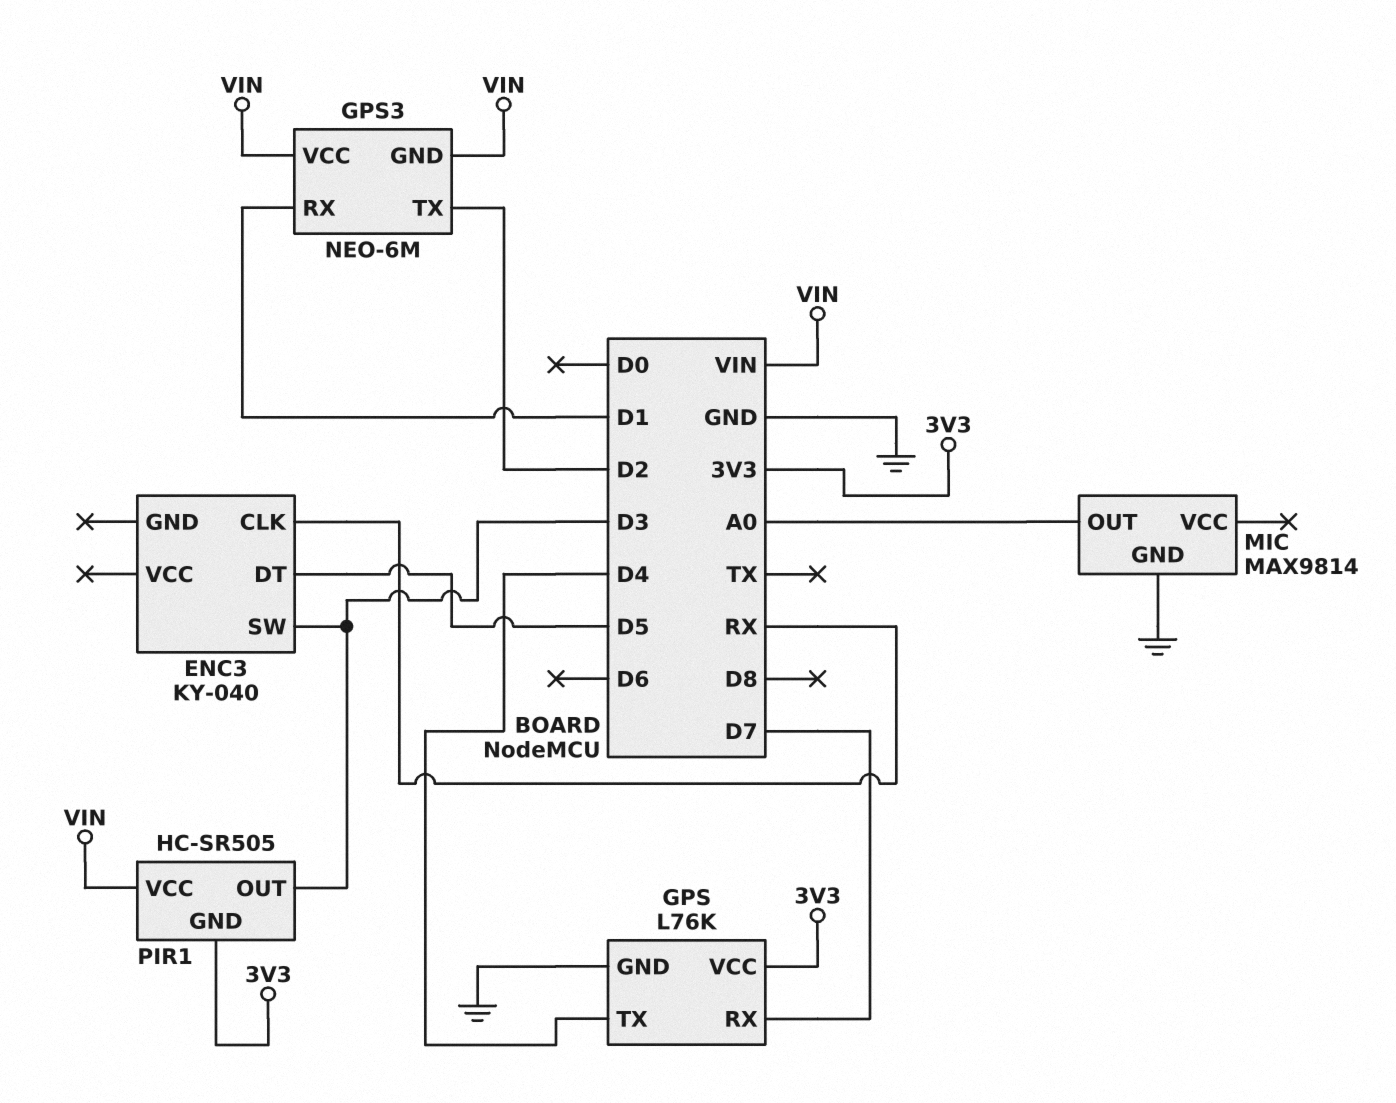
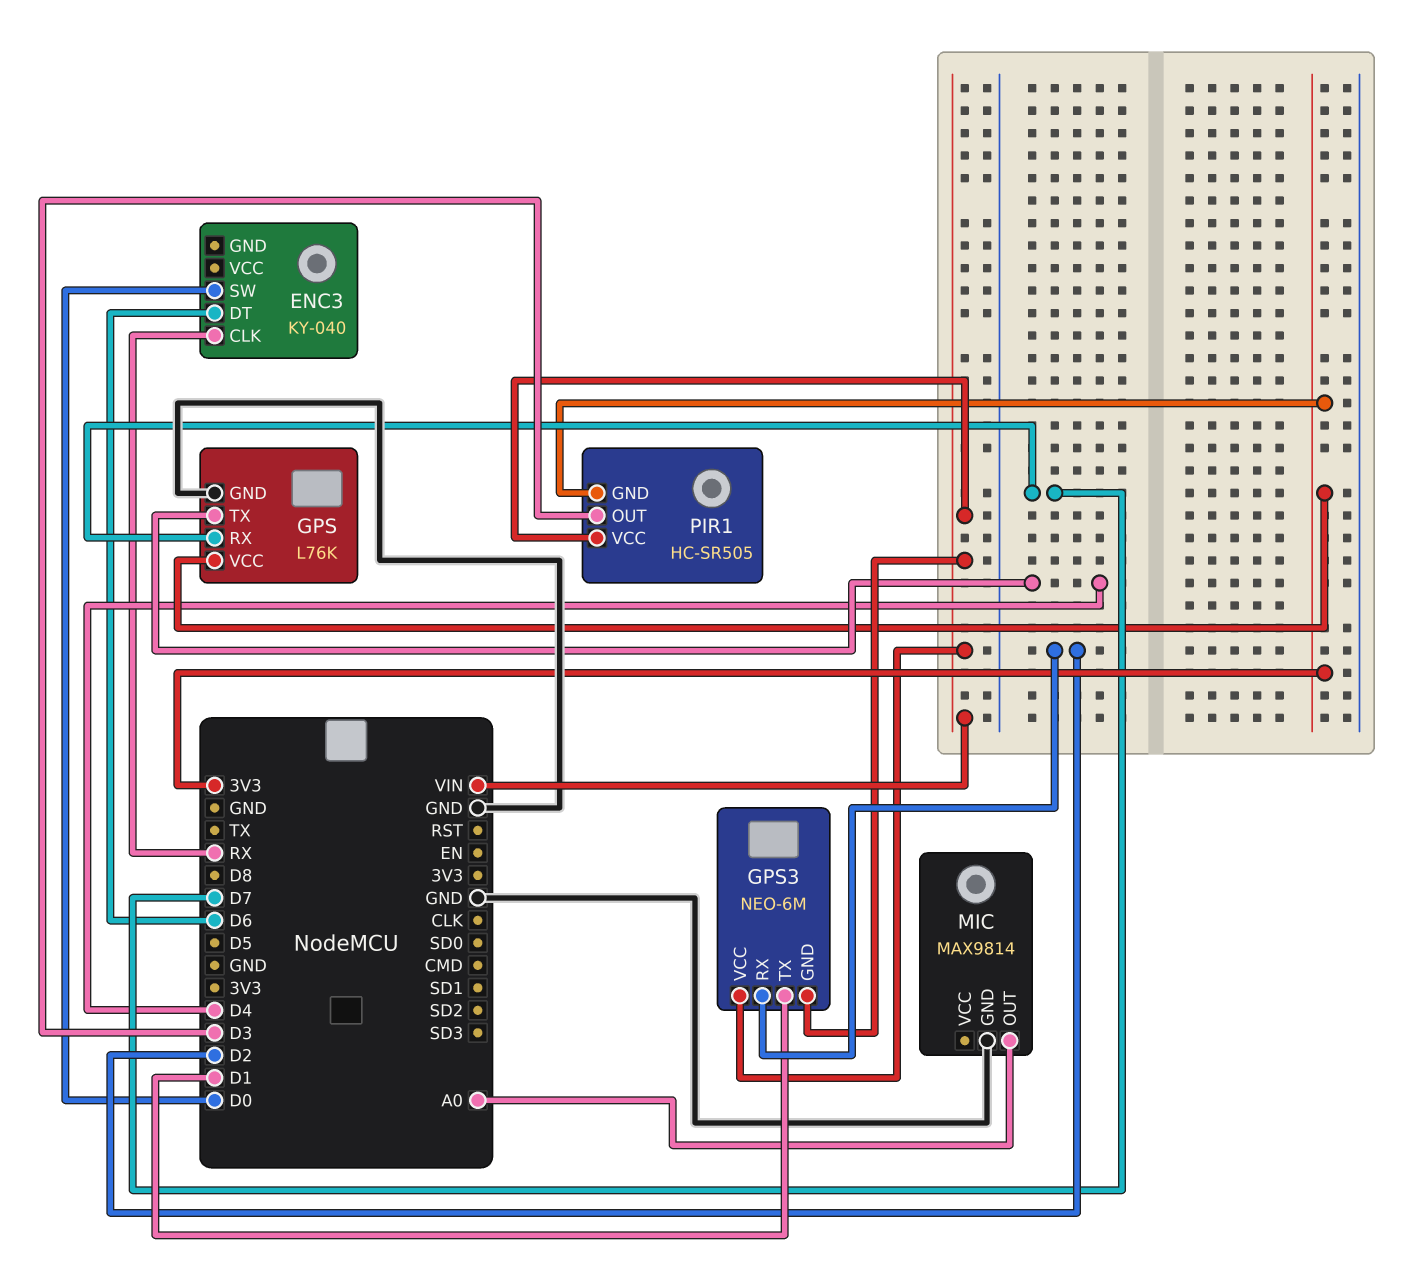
ENC3 pin DT: D5 -> D6
ENC3 pin SW: D3 -> D0
GPS3 pin RX: D1 -> D2
GPS3 pin TX: D2 -> D1

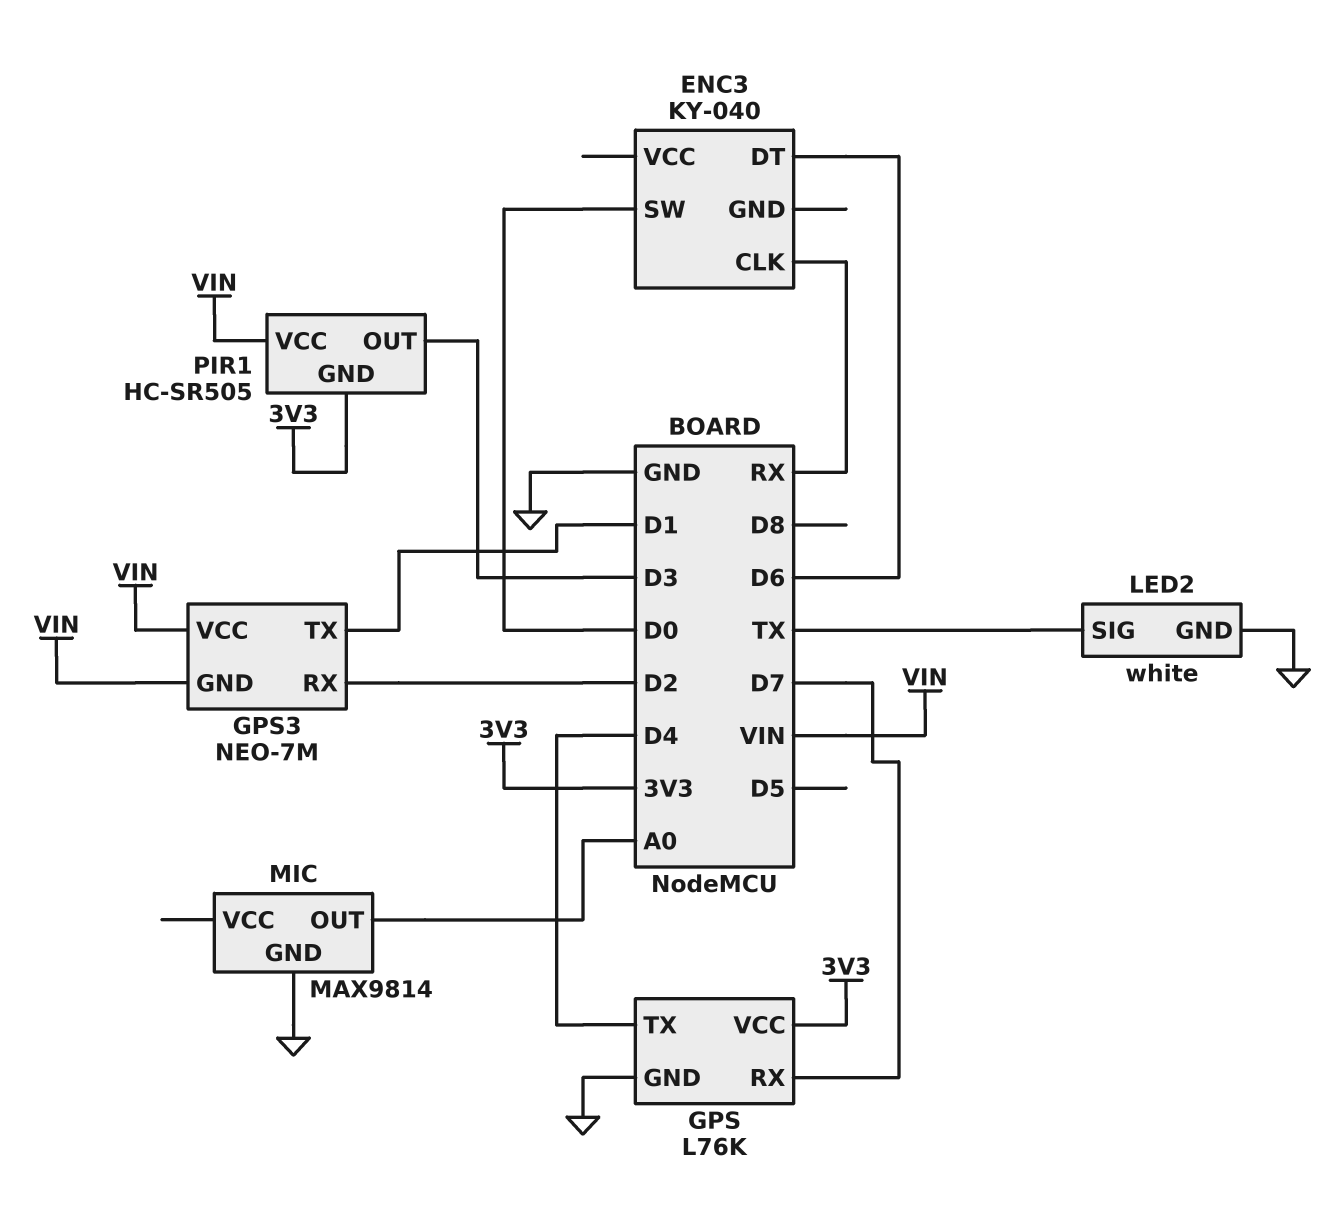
GPS3: NEO-6M -> NEO-7M
LED2: none -> white
LED2 pin GND: none -> GND
LED2 pin SIG: none -> TX

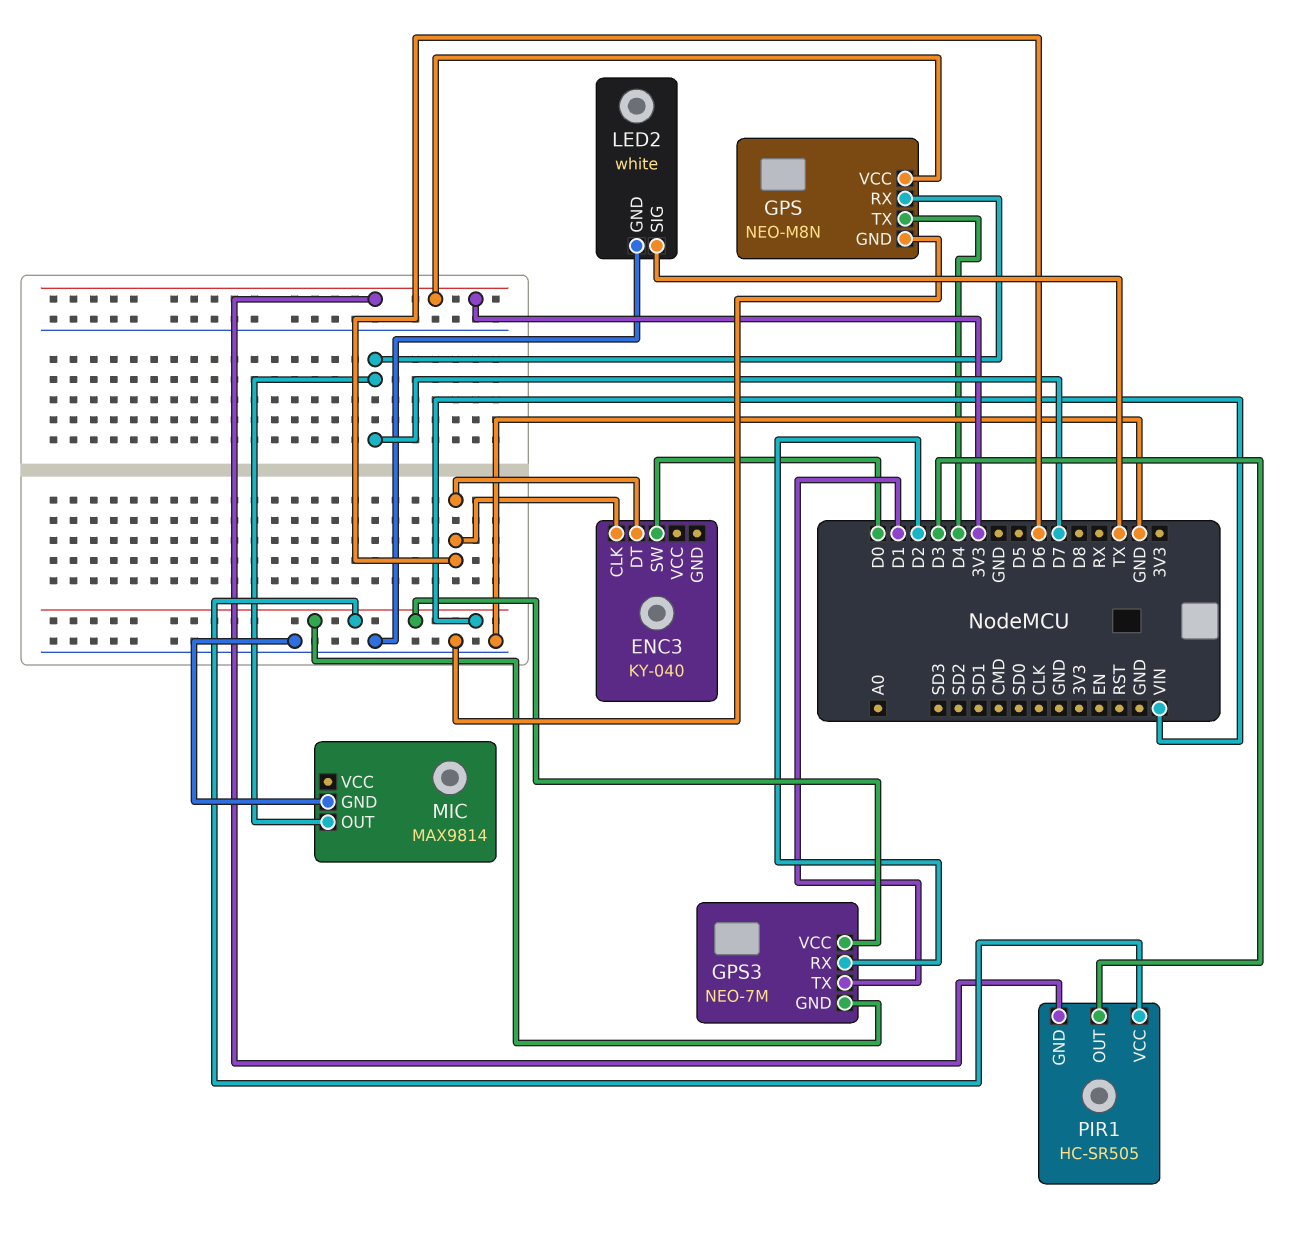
ENC3 pin CLK: RX -> D6
GPS: L76K -> NEO-M8N
MIC pin OUT: A0 -> D7

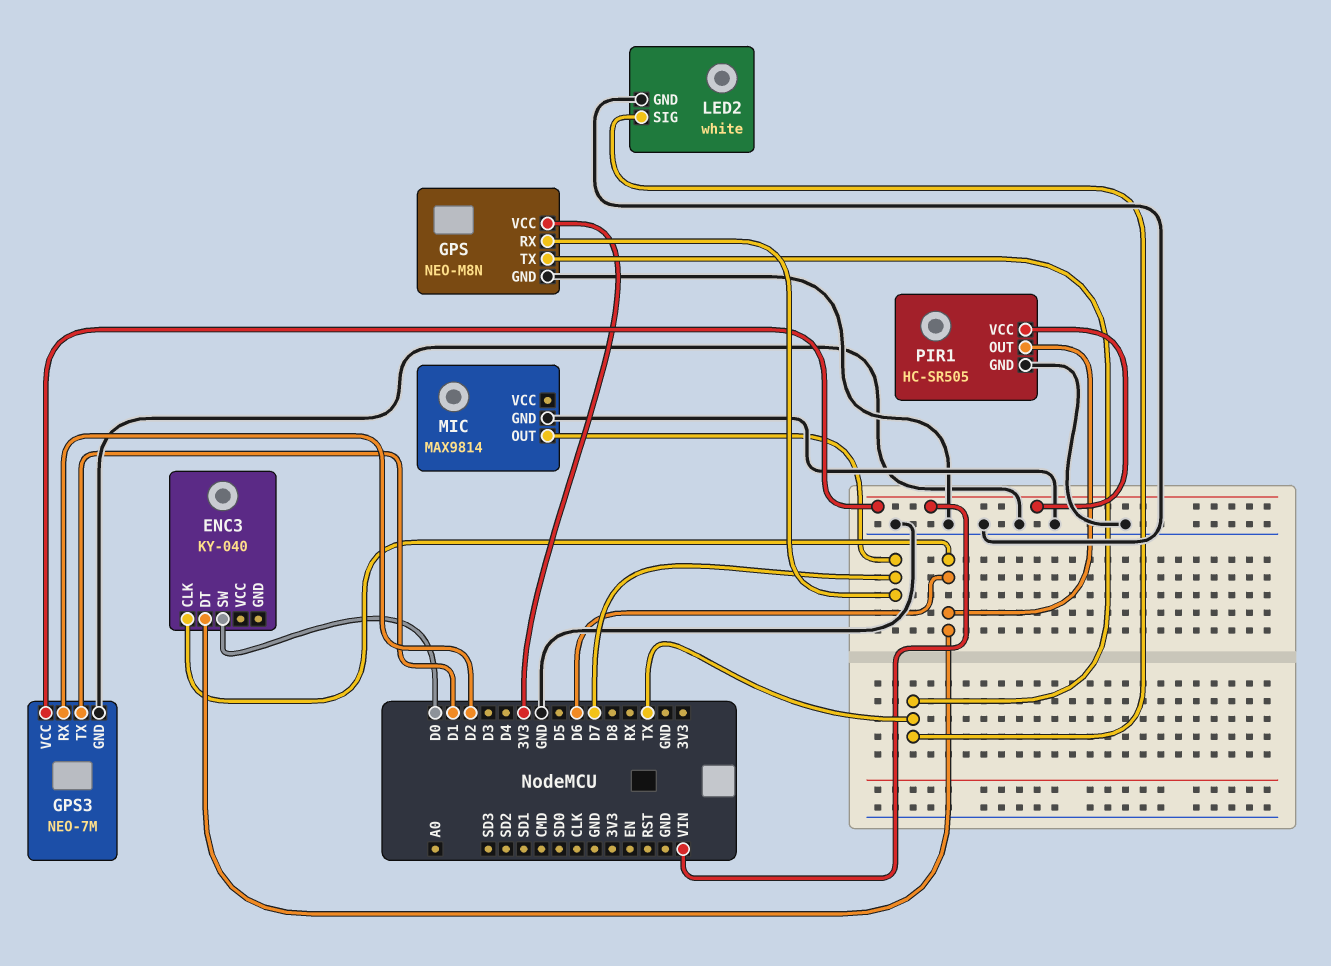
GPS pin TX: D4 -> TX
GPS3 pin GND: VIN -> GND
PIR1 pin GND: 3V3 -> GND
PIR1 pin OUT: D3 -> D6

